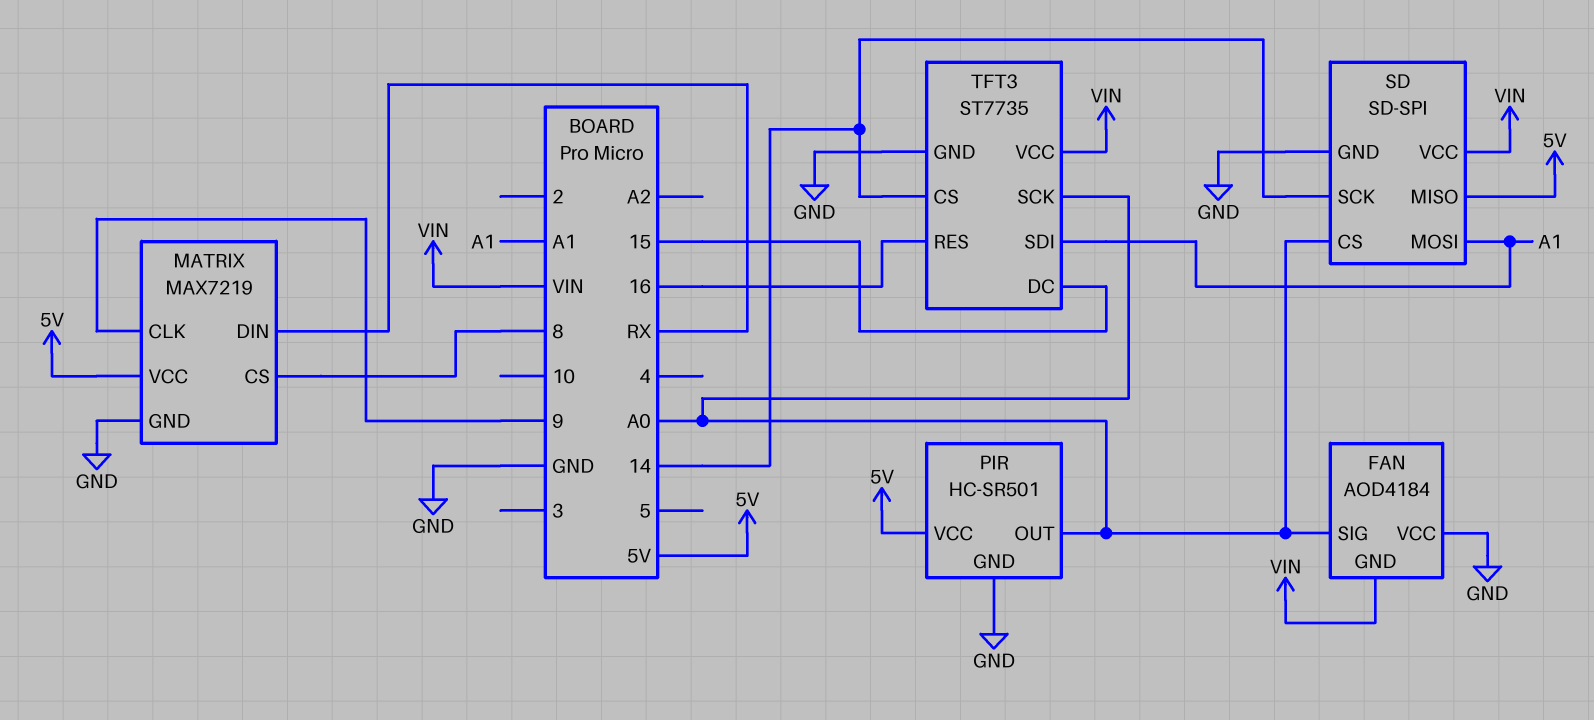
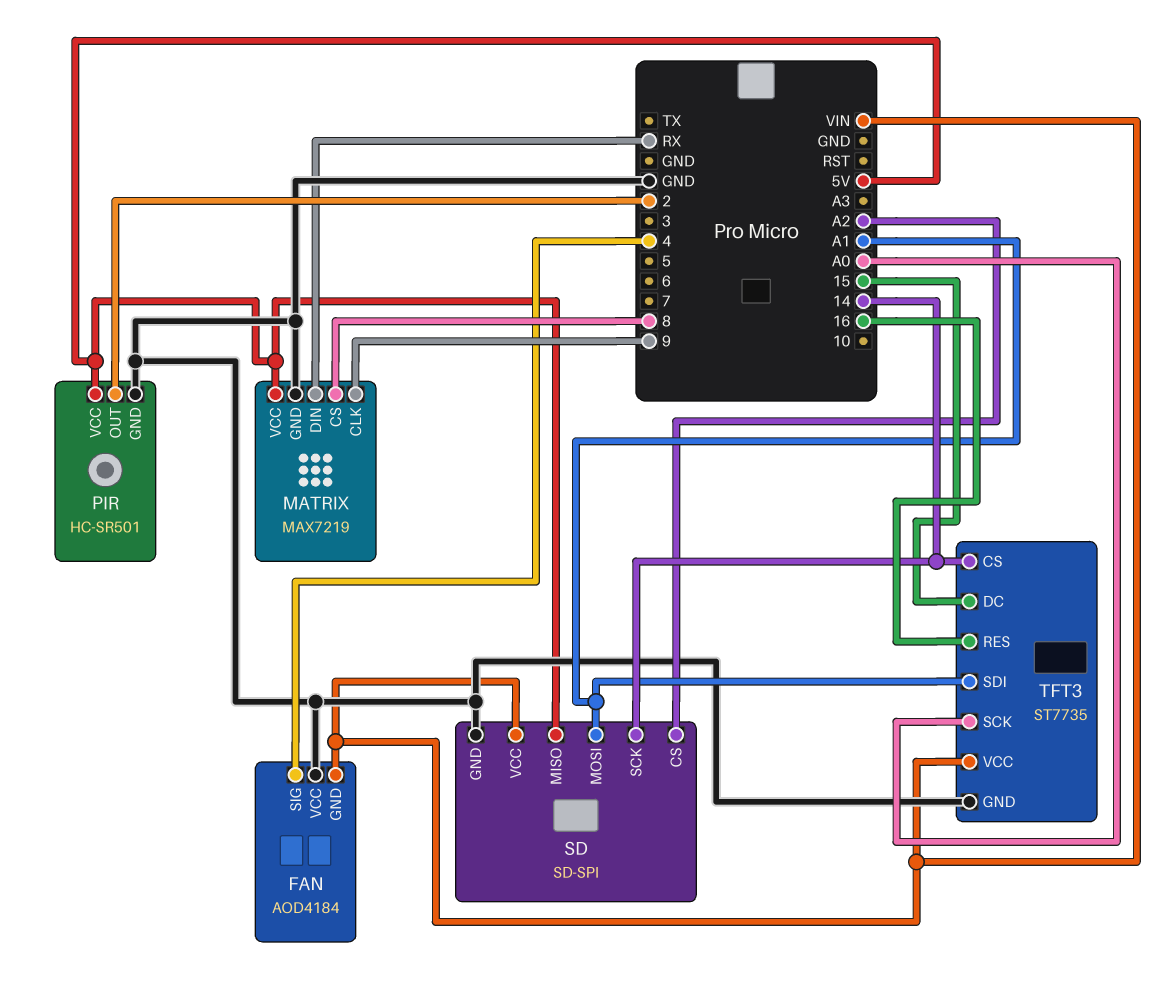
FAN pin SIG: A0 -> 4
PIR pin OUT: A0 -> 2
SD pin CS: A0 -> A2

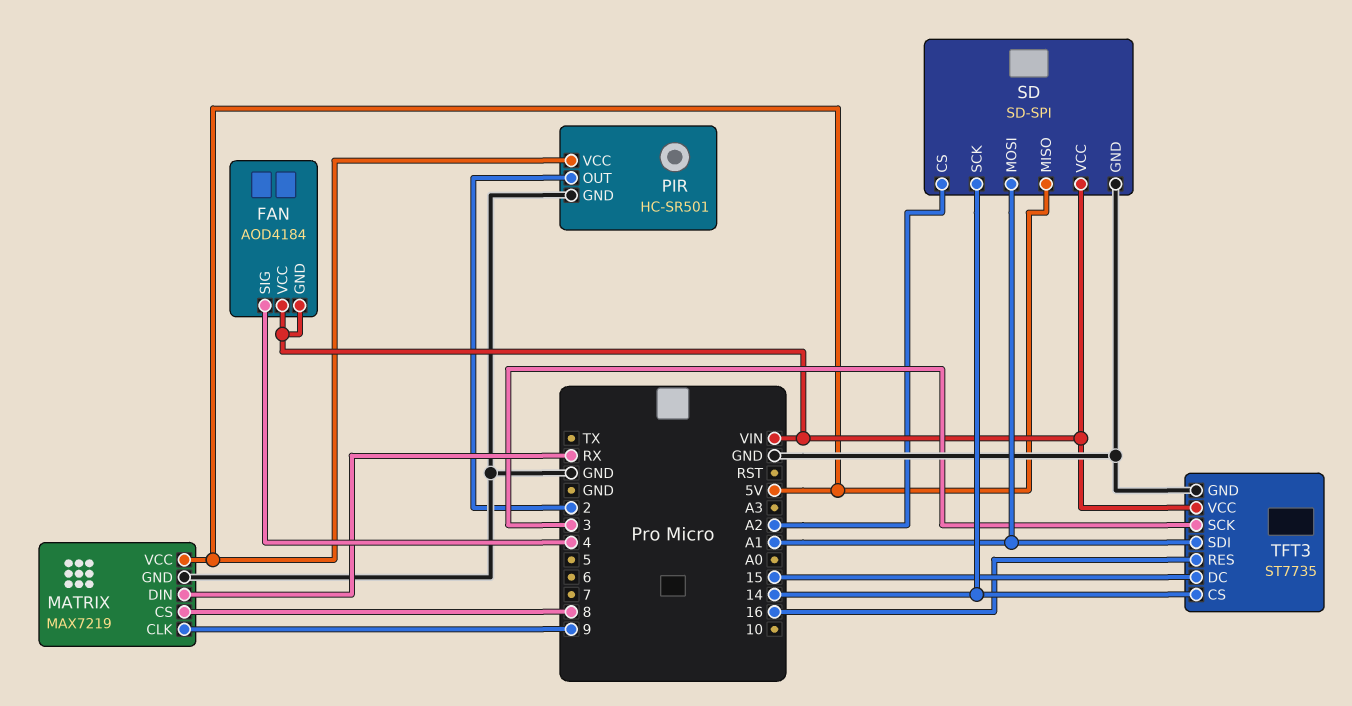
FAN pin VCC: GND -> VIN
TFT3 pin SCK: A0 -> 3

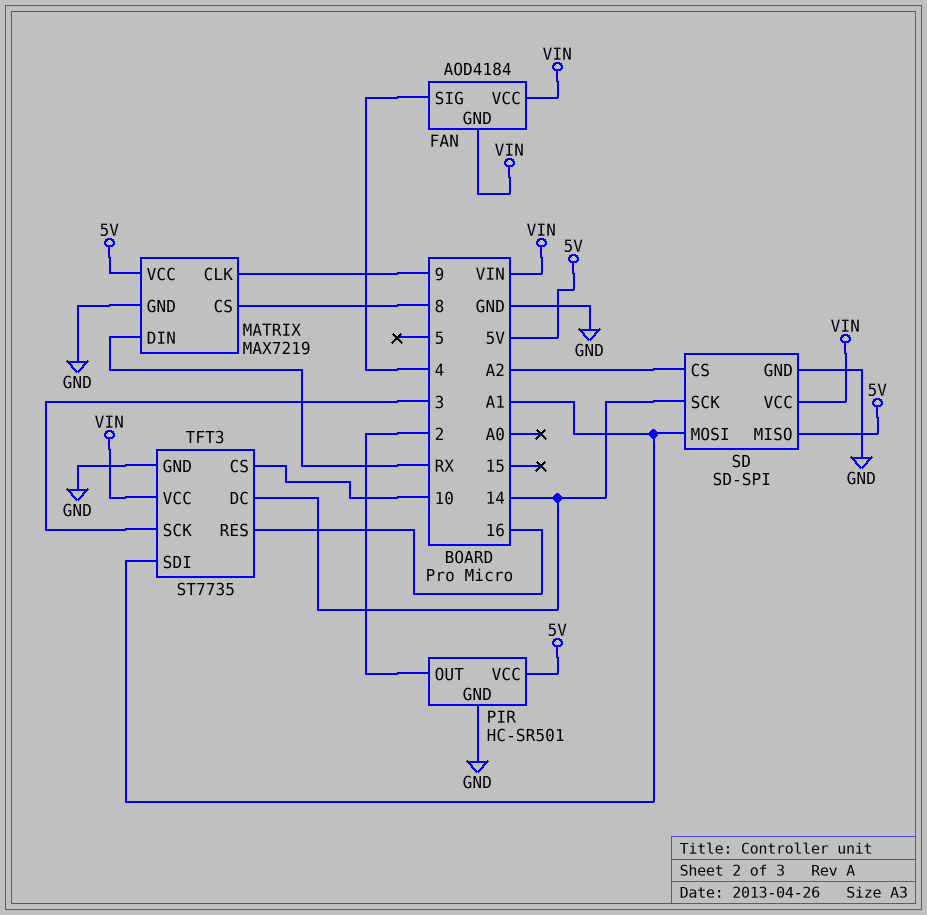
TFT3 pin CS: 14 -> 10
TFT3 pin DC: 15 -> 14

